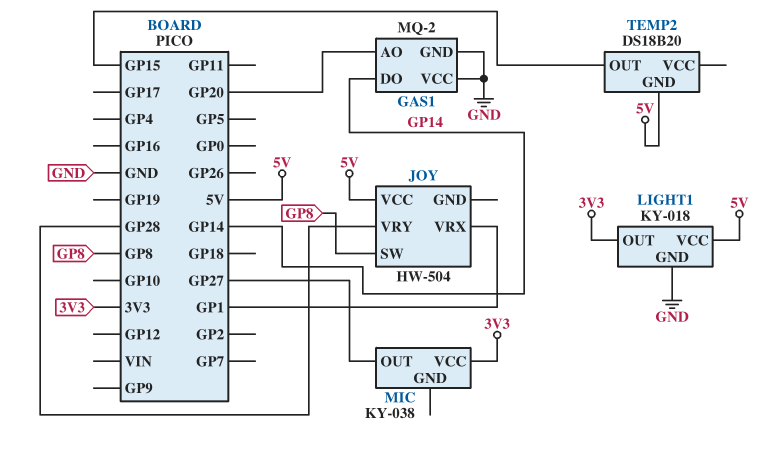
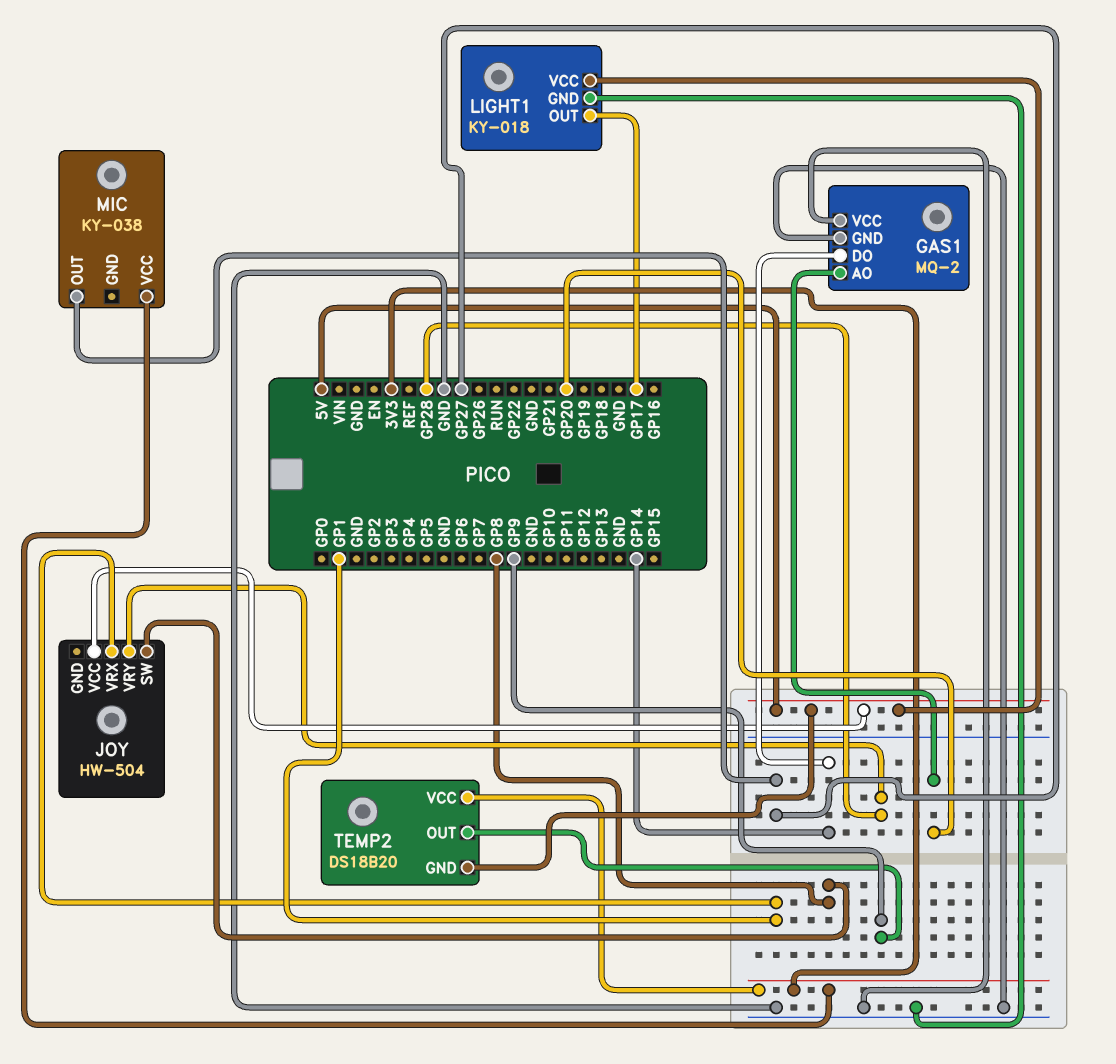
LIGHT1 pin OUT: 3V3 -> GP17
TEMP2 pin OUT: GP15 -> GP9
TEMP2 pin VCC: none -> 3V3

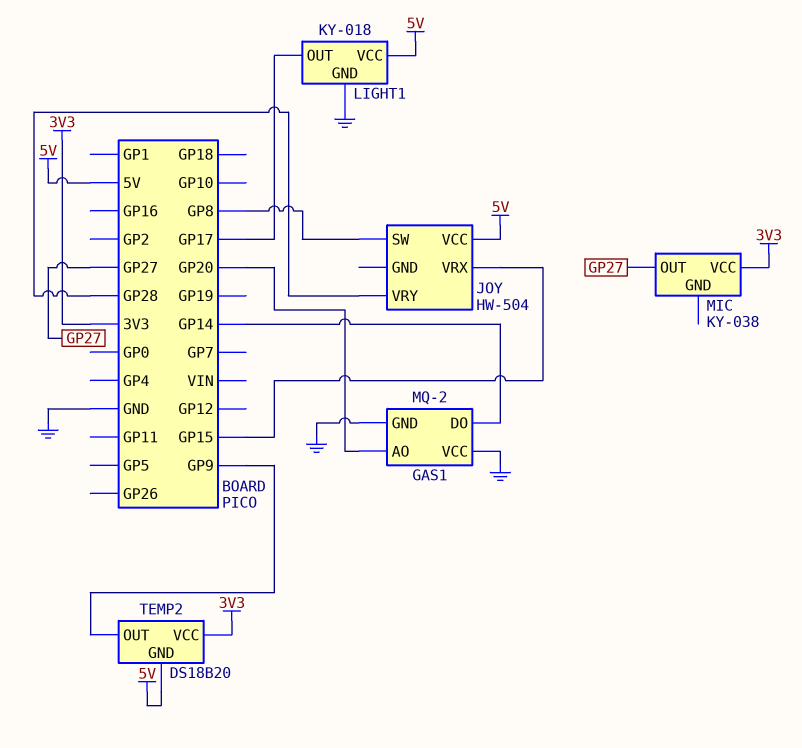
JOY pin VRX: GP1 -> GP15

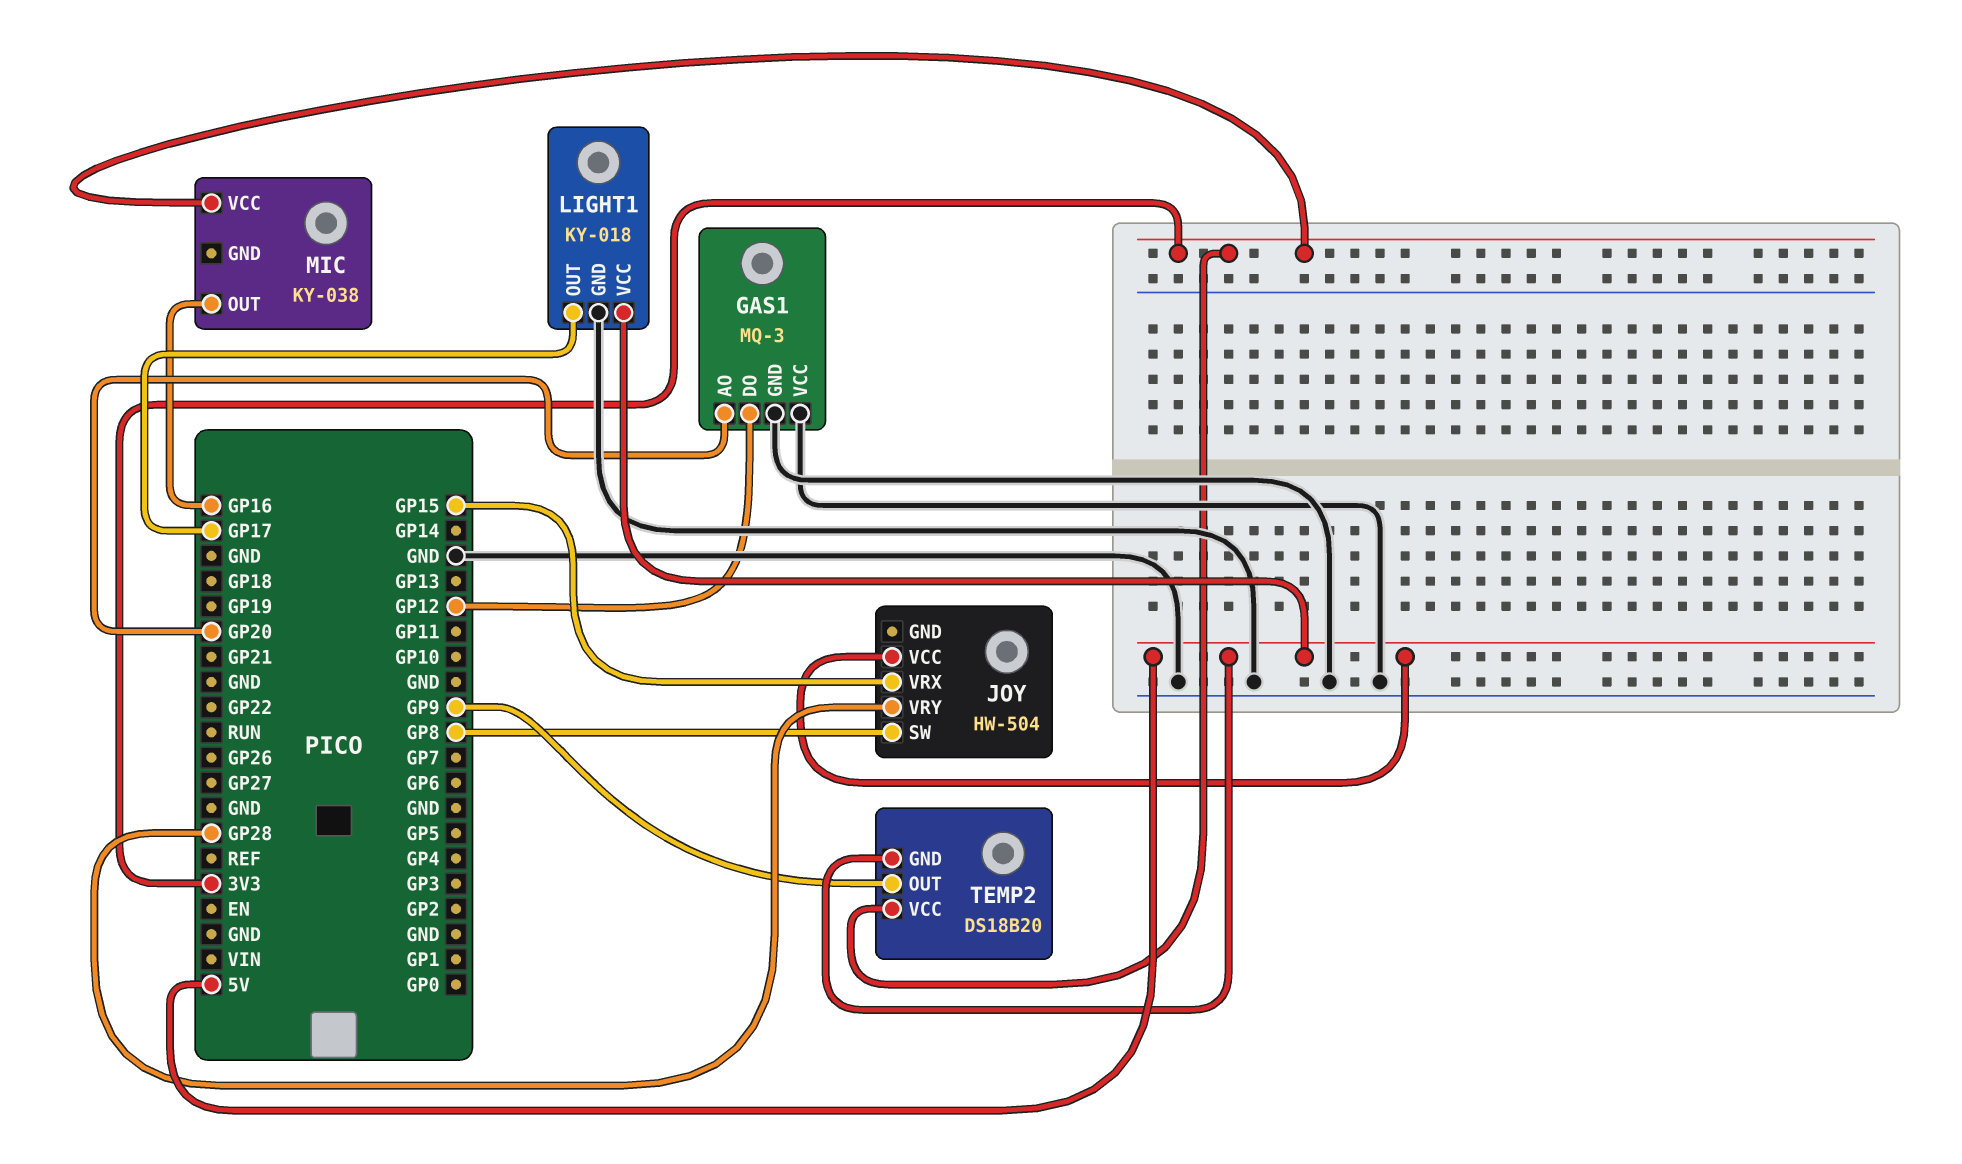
GAS1: MQ-2 -> MQ-3
GAS1 pin DO: GP14 -> GP12
MIC pin OUT: GP27 -> GP16

